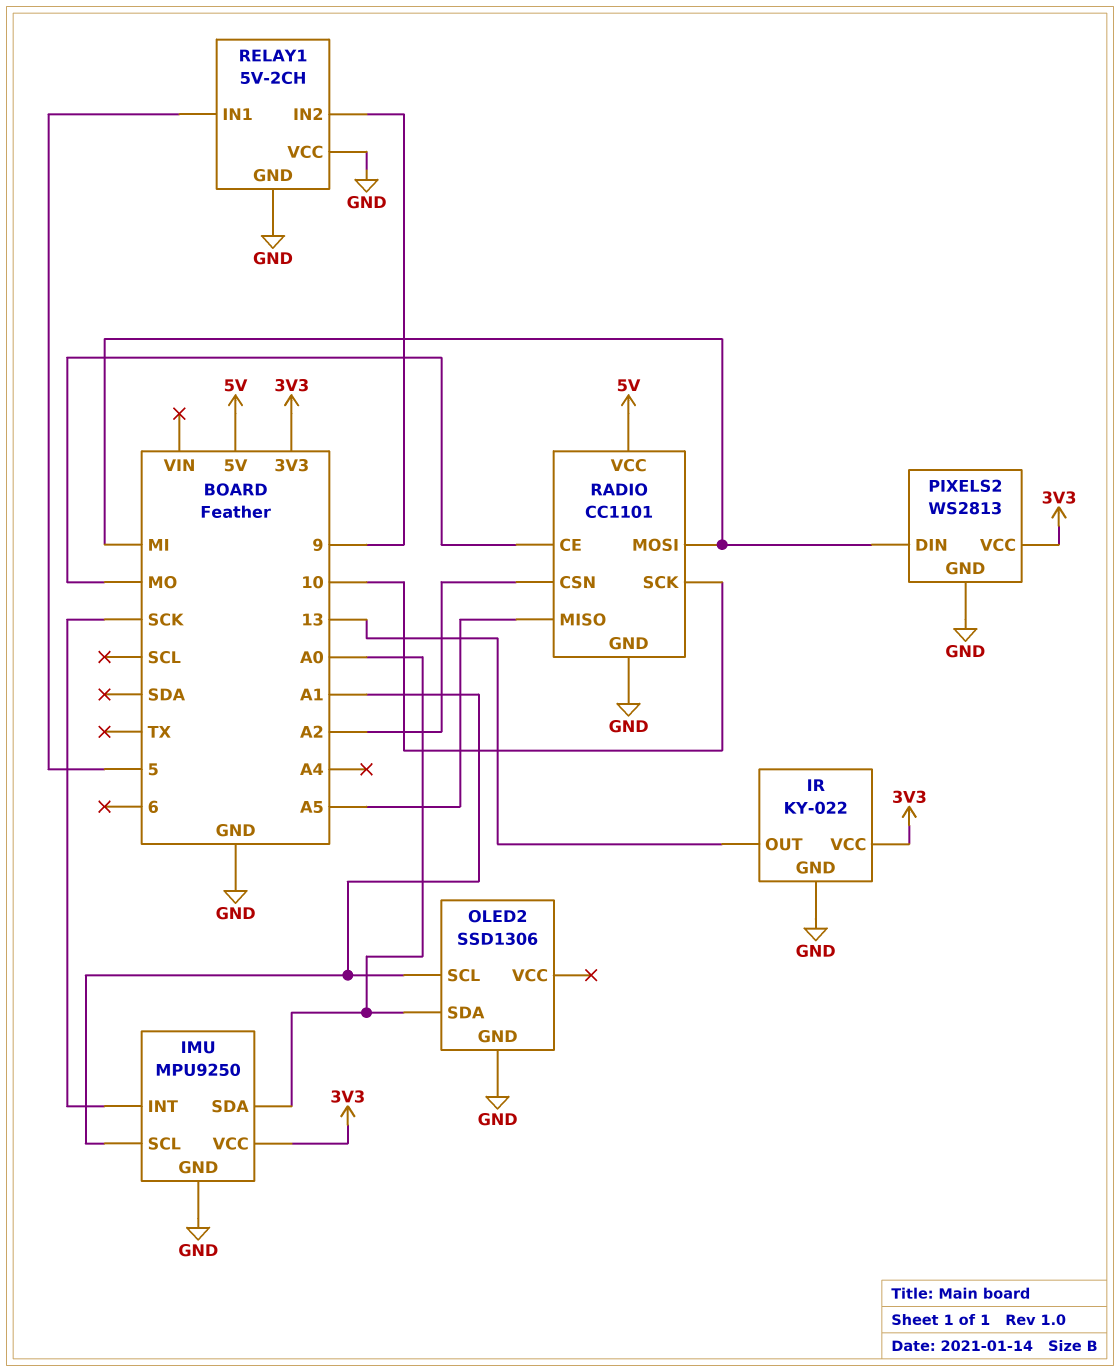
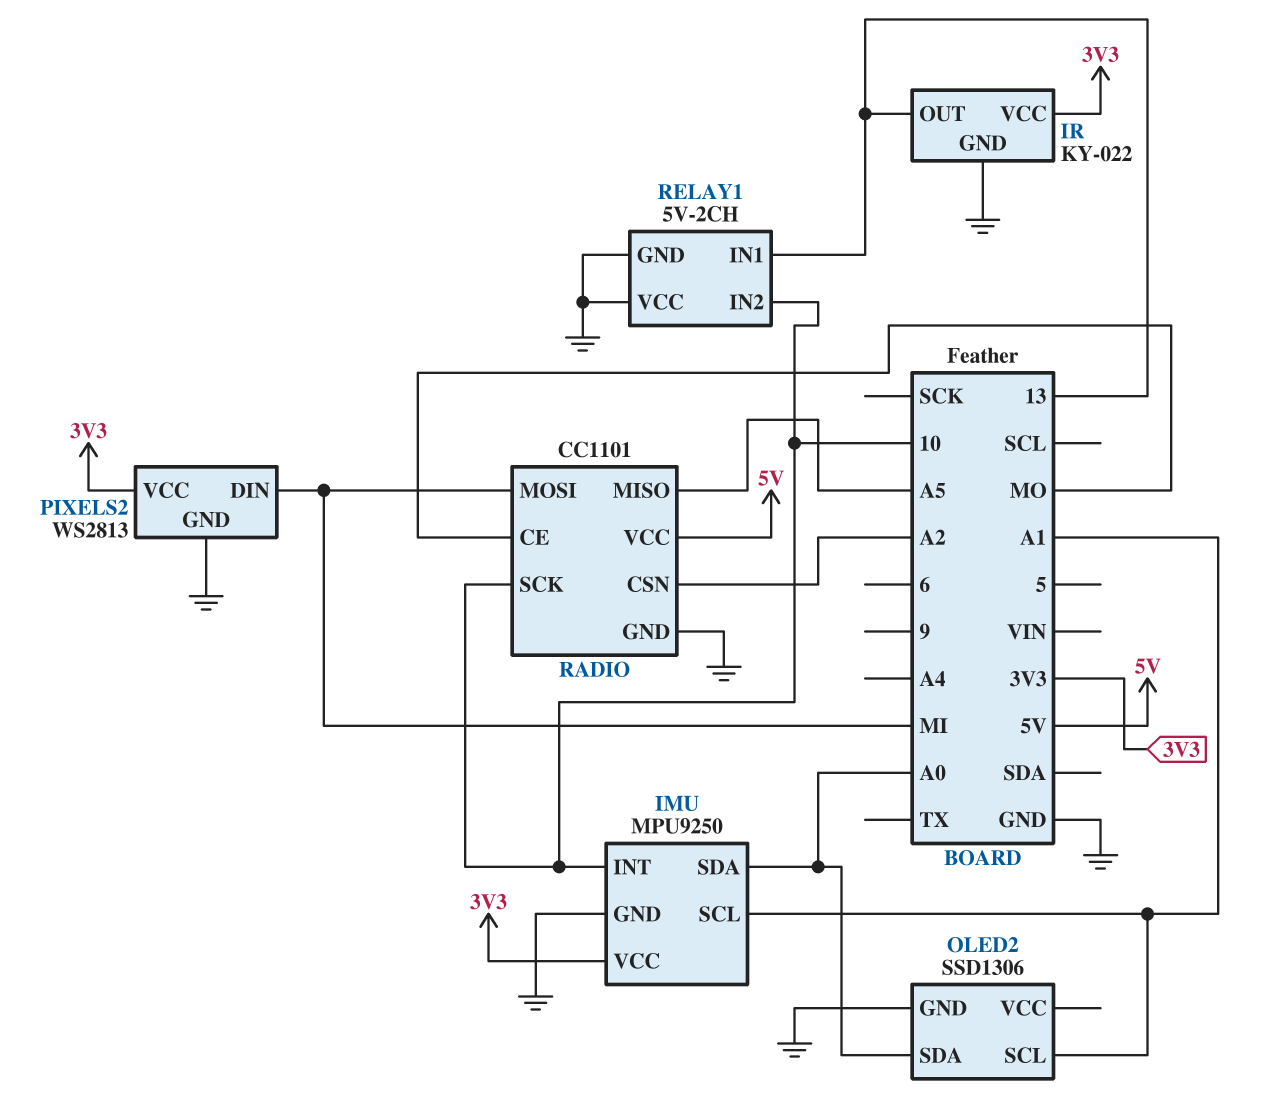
IMU pin INT: SCK -> 10
RELAY1 pin IN1: 5 -> 13
RELAY1 pin IN2: 9 -> 10

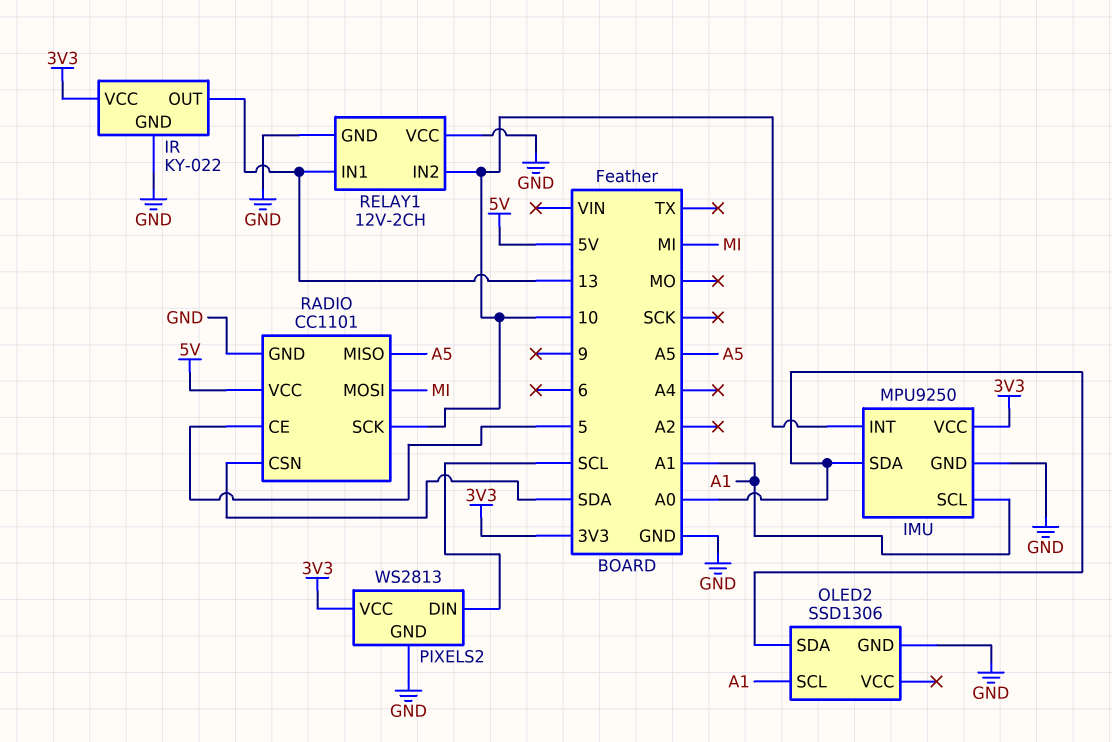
PIXELS2 pin DIN: MI -> SCL
RADIO pin CE: MO -> 5
RADIO pin CSN: A2 -> SDA
RELAY1: 5V-2CH -> 12V-2CH

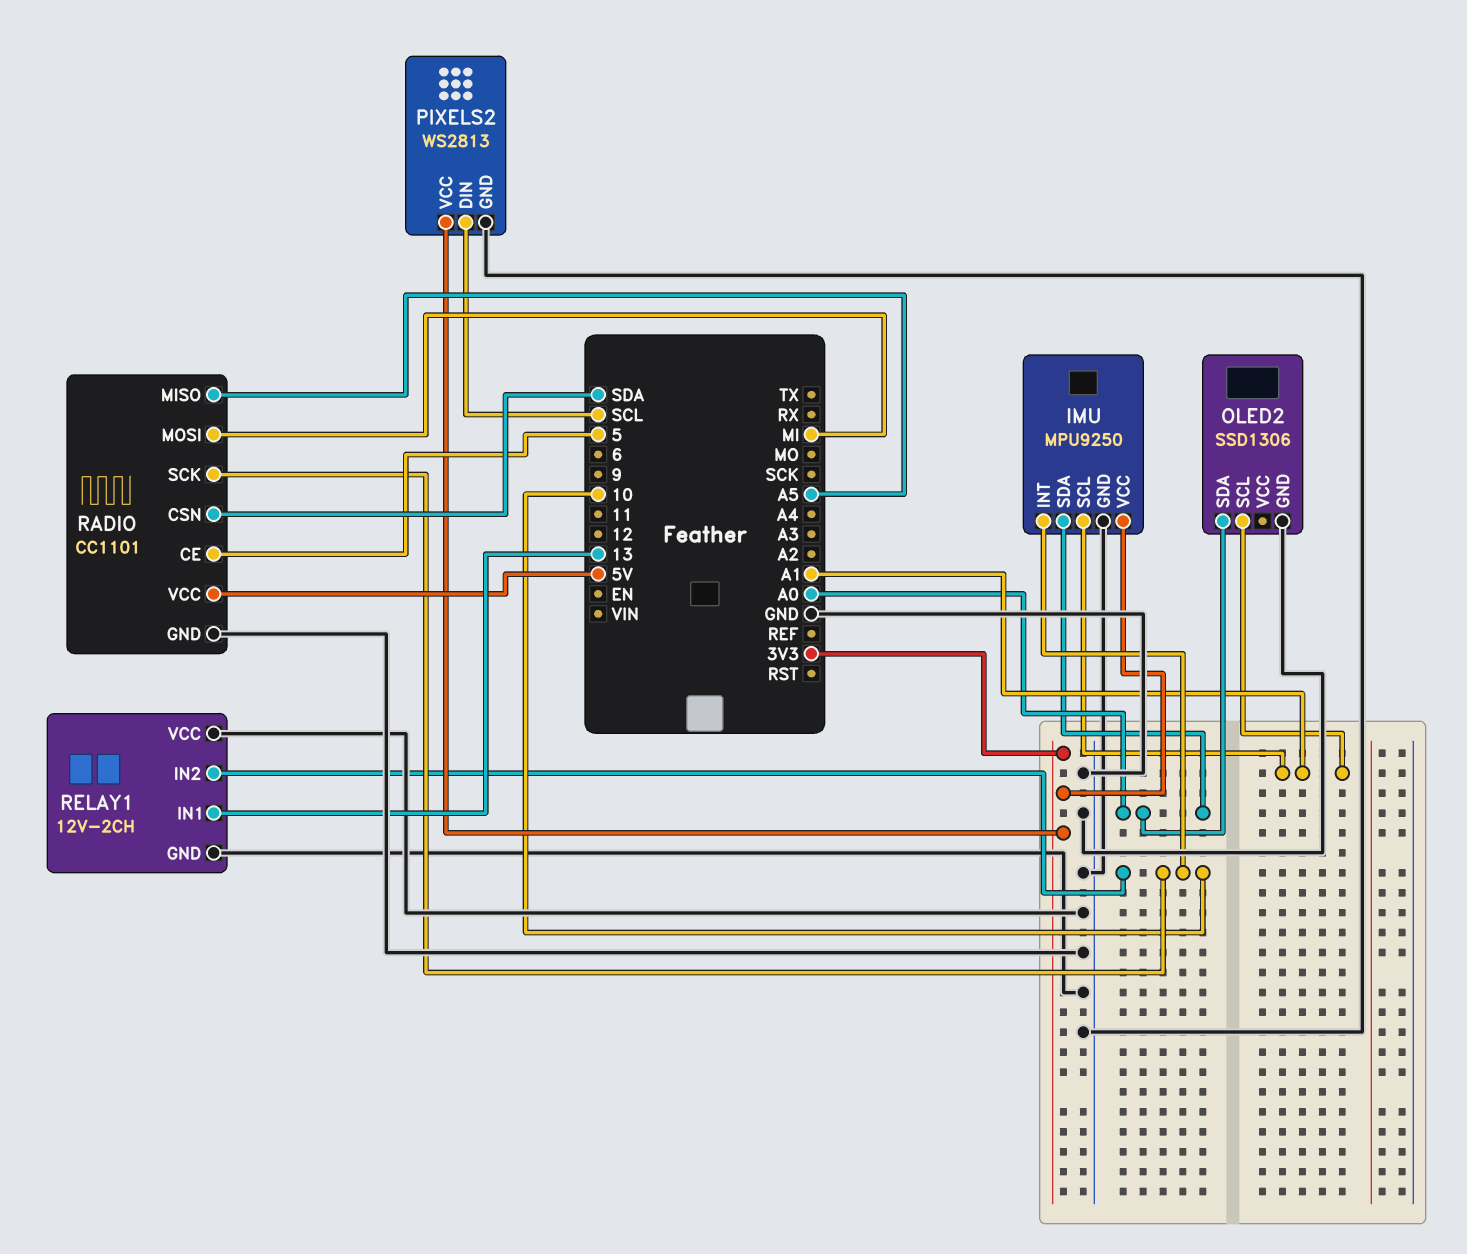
IR: KY-022 -> none
IR pin GND: GND -> none
IR pin OUT: 13 -> none
IR pin VCC: 3V3 -> none

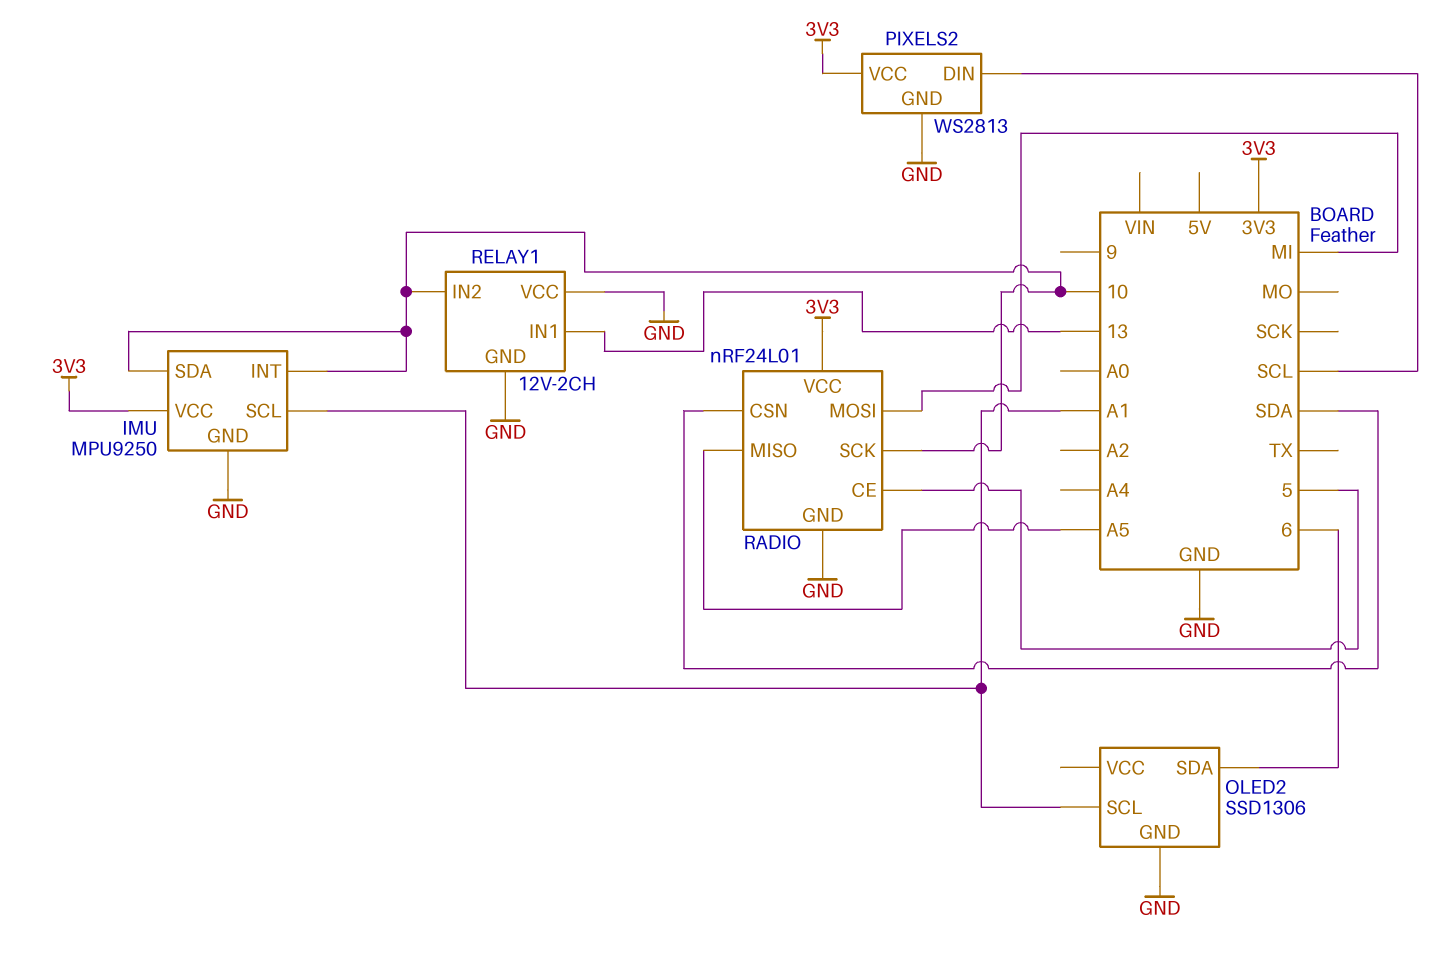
IMU pin SDA: A0 -> 10
OLED2 pin SDA: A0 -> 6
RADIO: CC1101 -> nRF24L01
RADIO pin VCC: 5V -> 3V3

